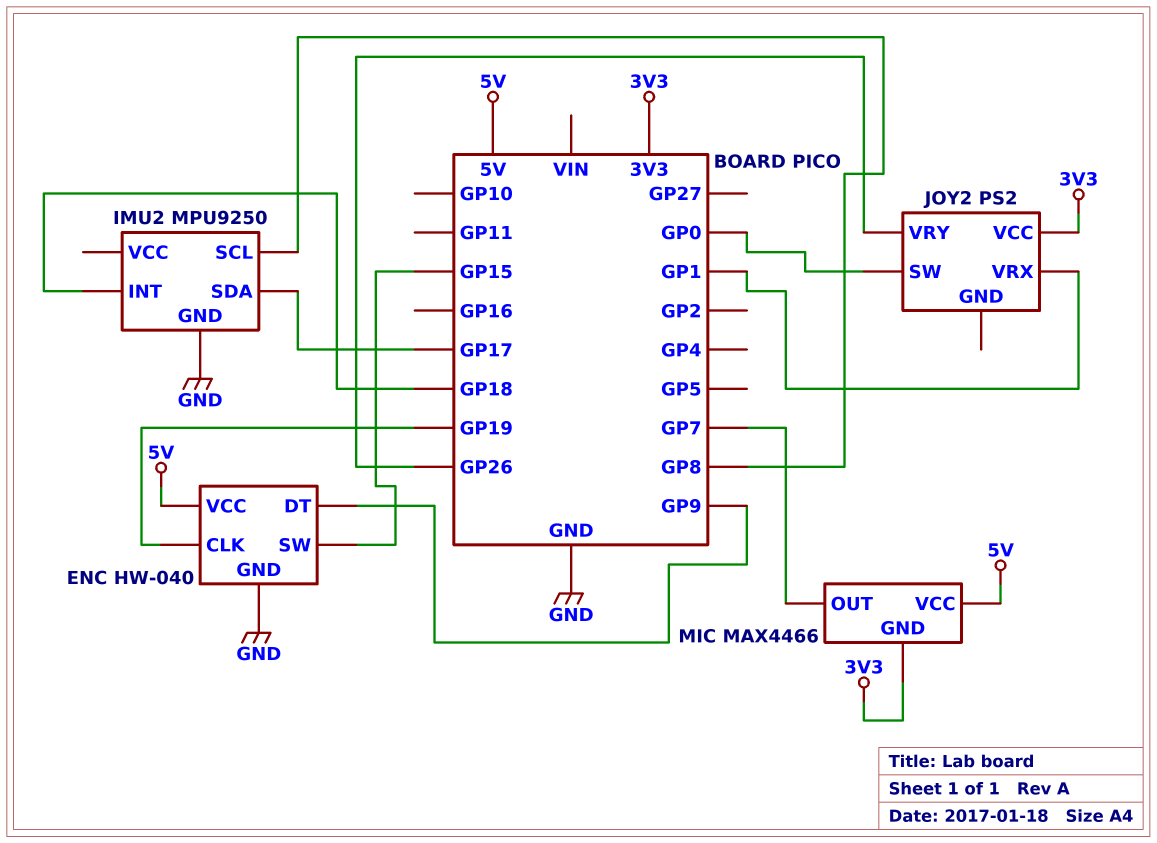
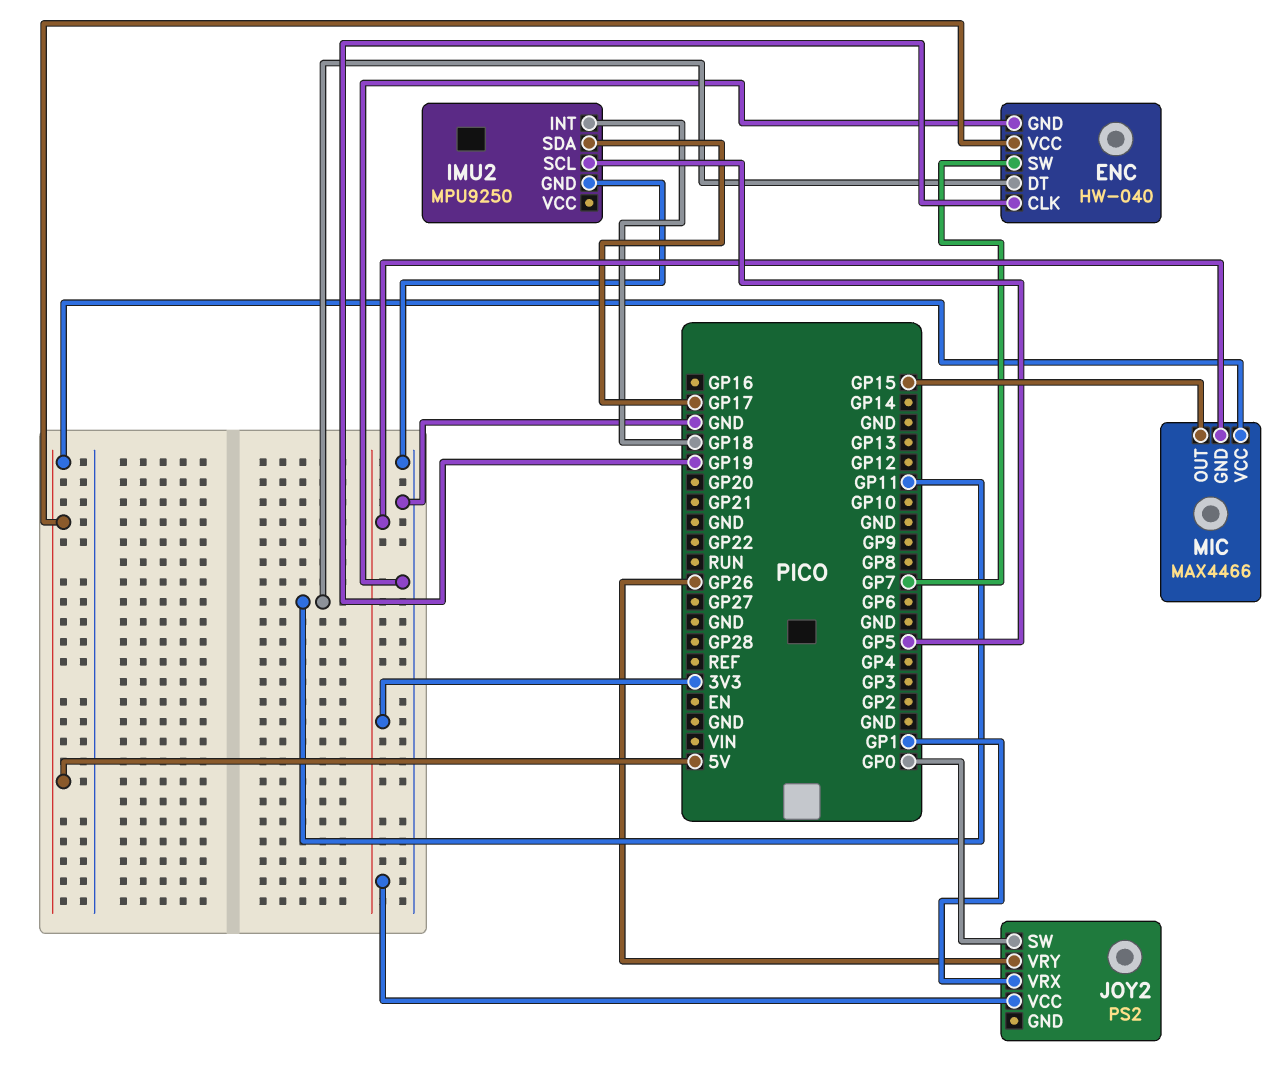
ENC pin DT: GP9 -> GP11
ENC pin SW: GP15 -> GP7
IMU2 pin SCL: GP8 -> GP5
MIC pin OUT: GP7 -> GP15

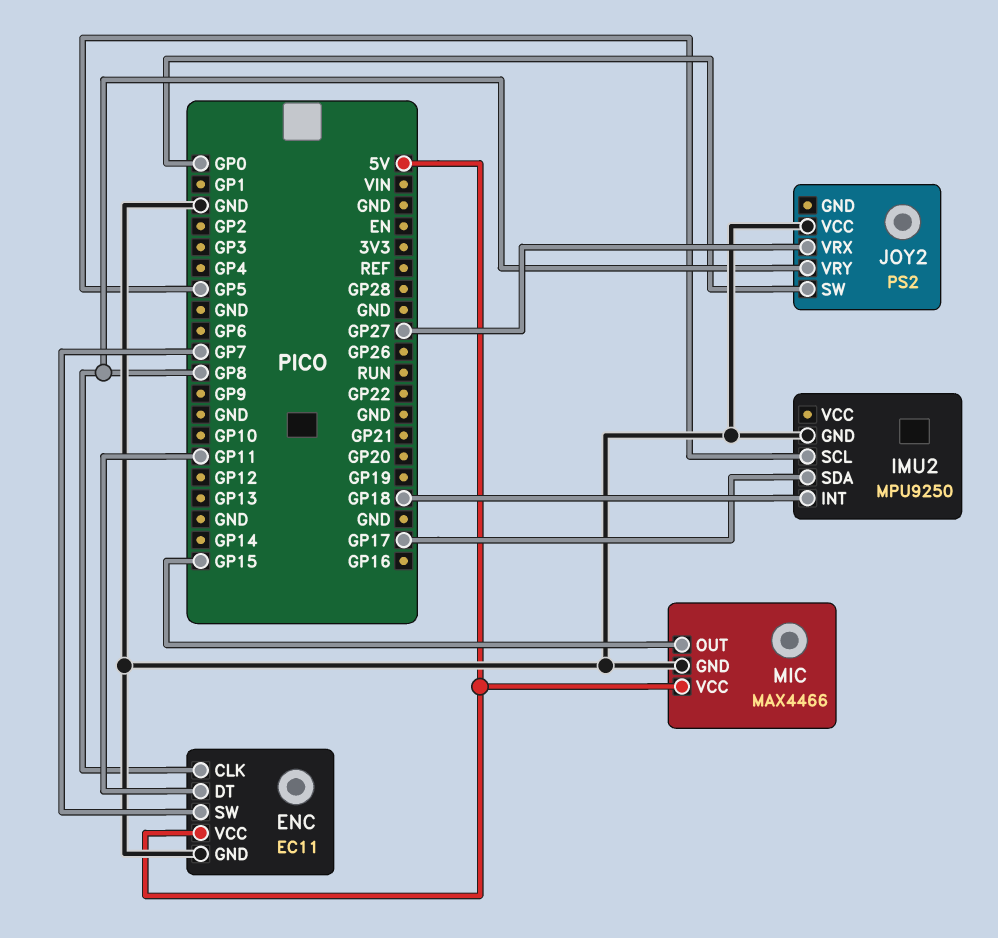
ENC: HW-040 -> EC11
ENC pin CLK: GP19 -> GP8
JOY2 pin VCC: 3V3 -> GND
JOY2 pin VRX: GP1 -> GP27
JOY2 pin VRY: GP26 -> GP8
MIC pin GND: 3V3 -> GND

